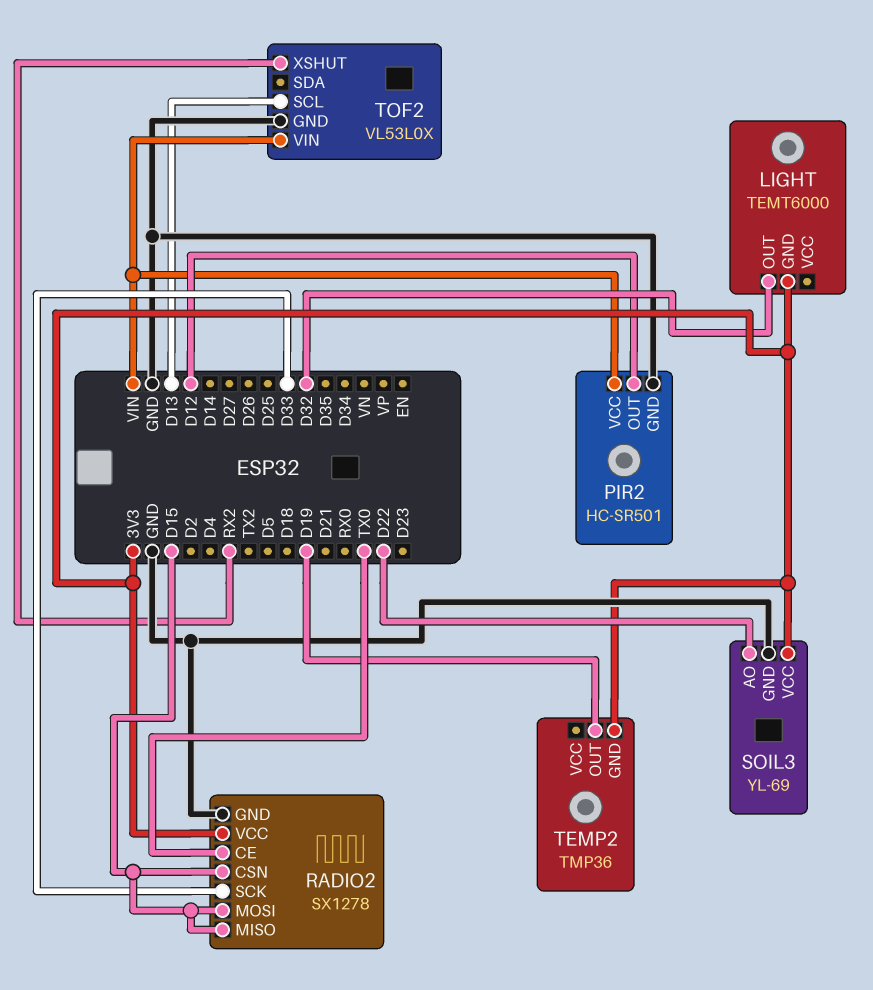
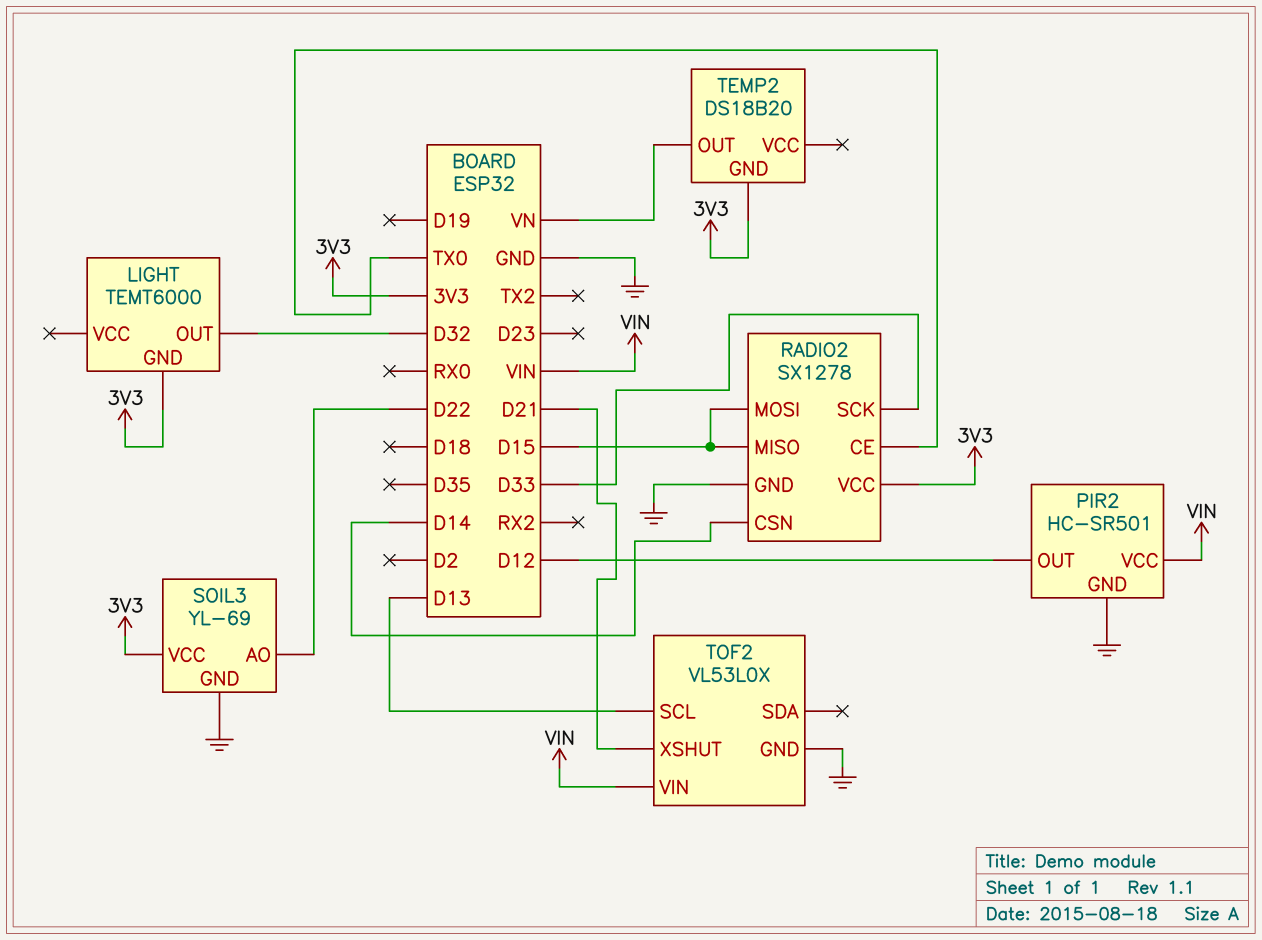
RADIO2 pin CSN: D15 -> D14
TEMP2: TMP36 -> DS18B20
TEMP2 pin OUT: D19 -> VN
TOF2 pin XSHUT: RX2 -> D21

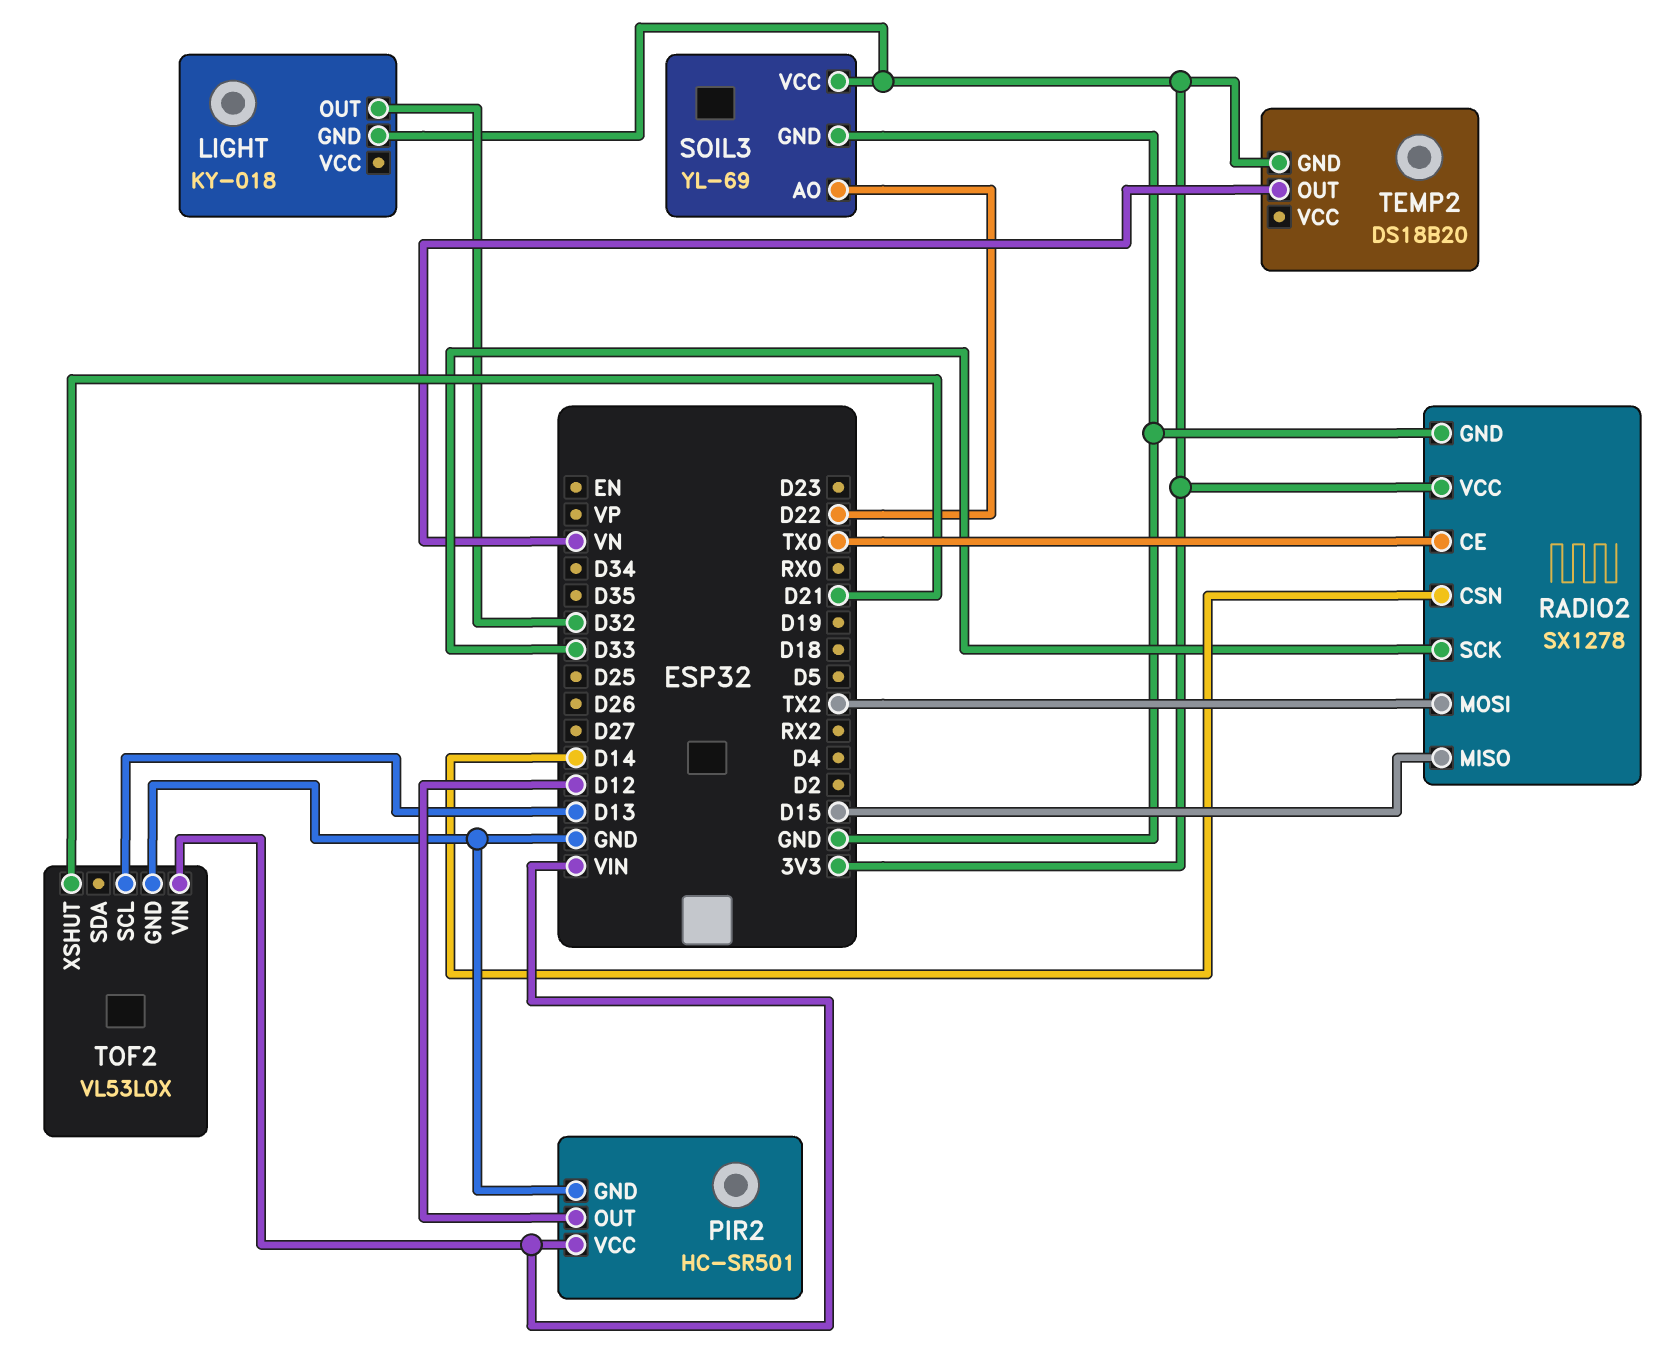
LIGHT: TEMT6000 -> KY-018
RADIO2 pin MOSI: D15 -> TX2

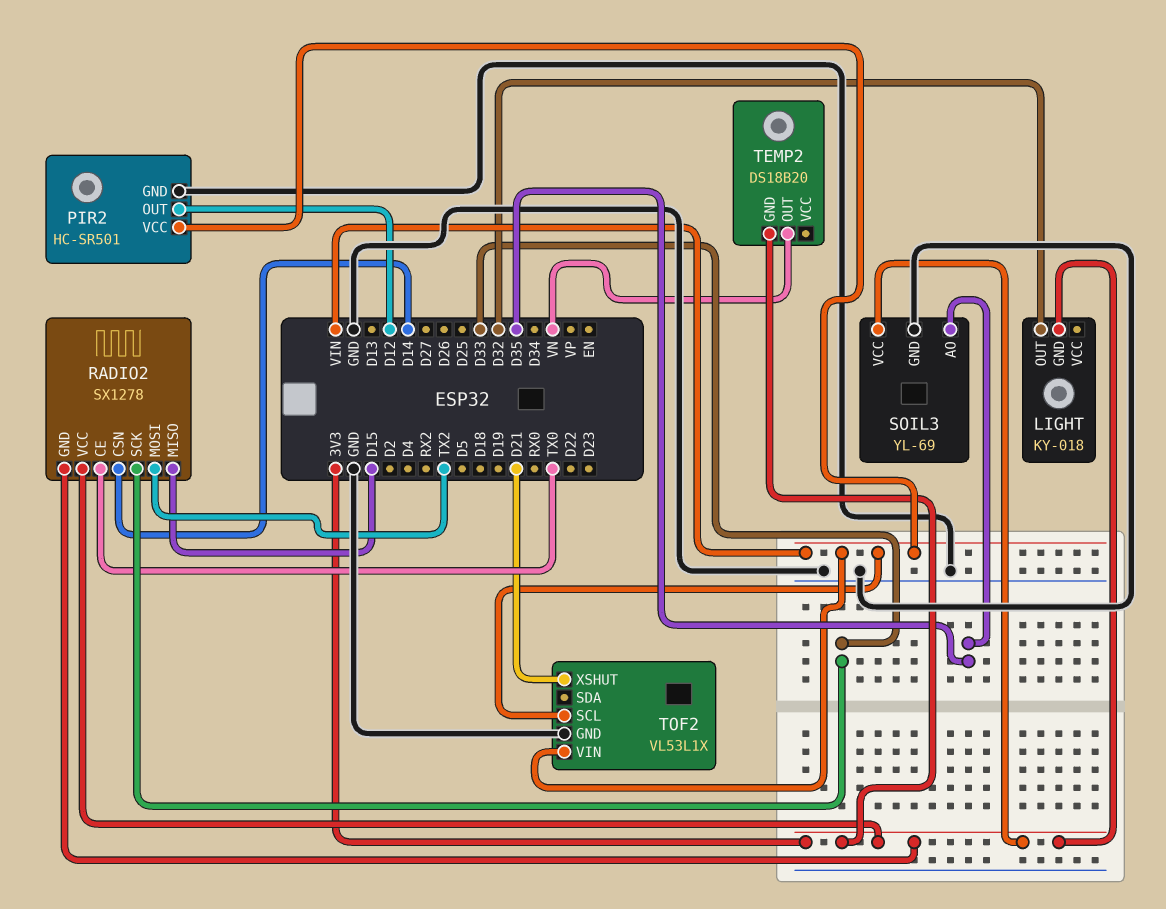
RADIO2 pin GND: GND -> 3V3
SOIL3 pin AO: D22 -> D35
TOF2: VL53L0X -> VL53L1X
TOF2 pin SCL: D13 -> VIN

